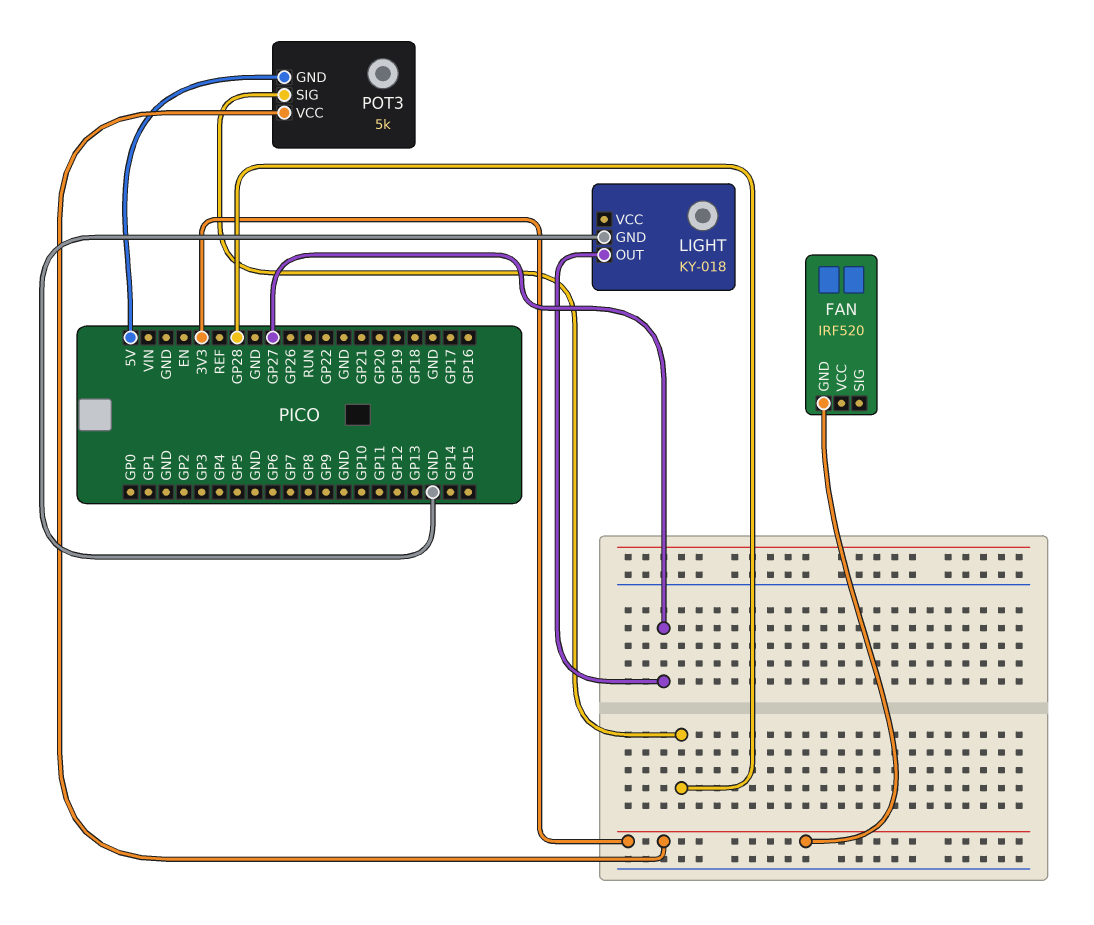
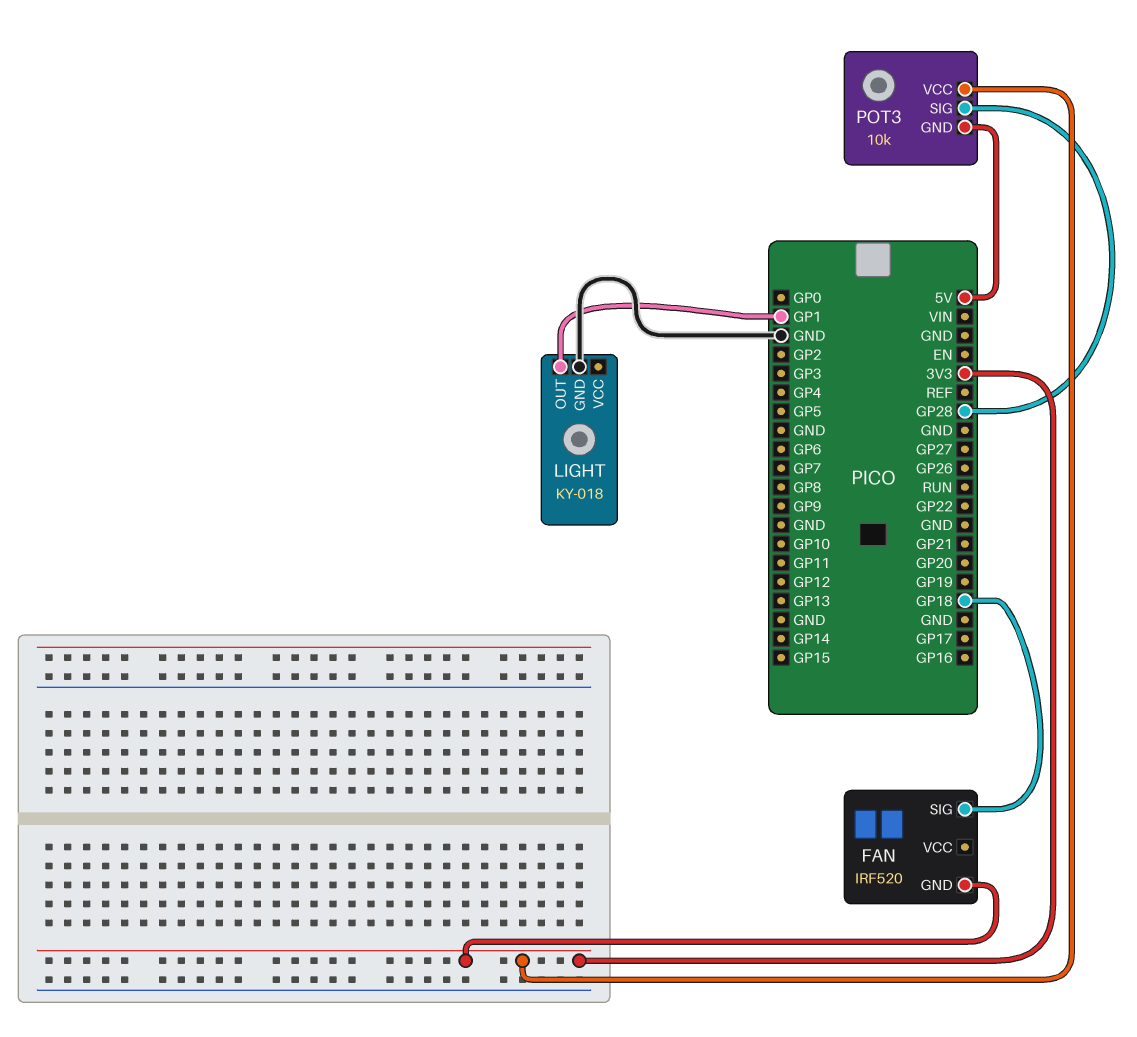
FAN pin SIG: none -> GP18
LIGHT pin OUT: GP27 -> GP1
POT3: 5k -> 10k

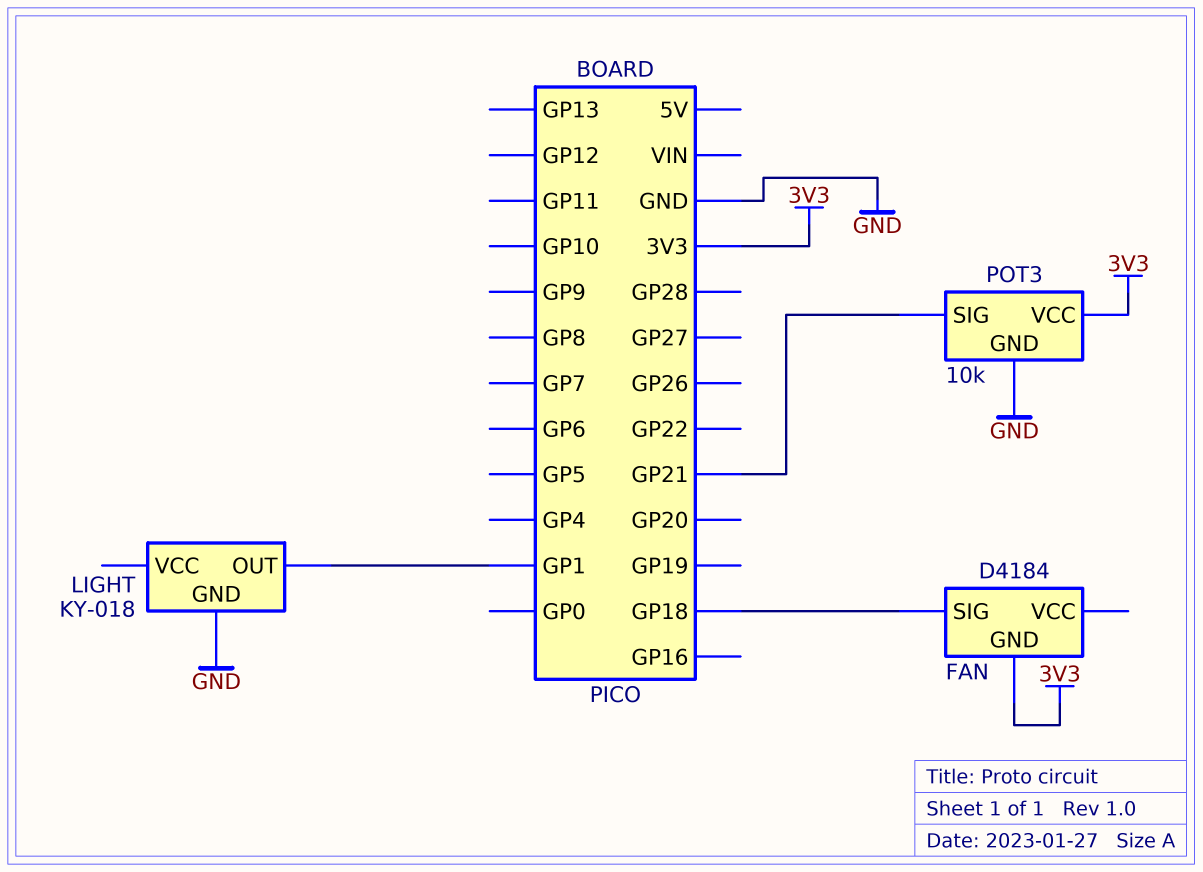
FAN: IRF520 -> D4184
POT3 pin GND: 5V -> GND
POT3 pin SIG: GP28 -> GP21

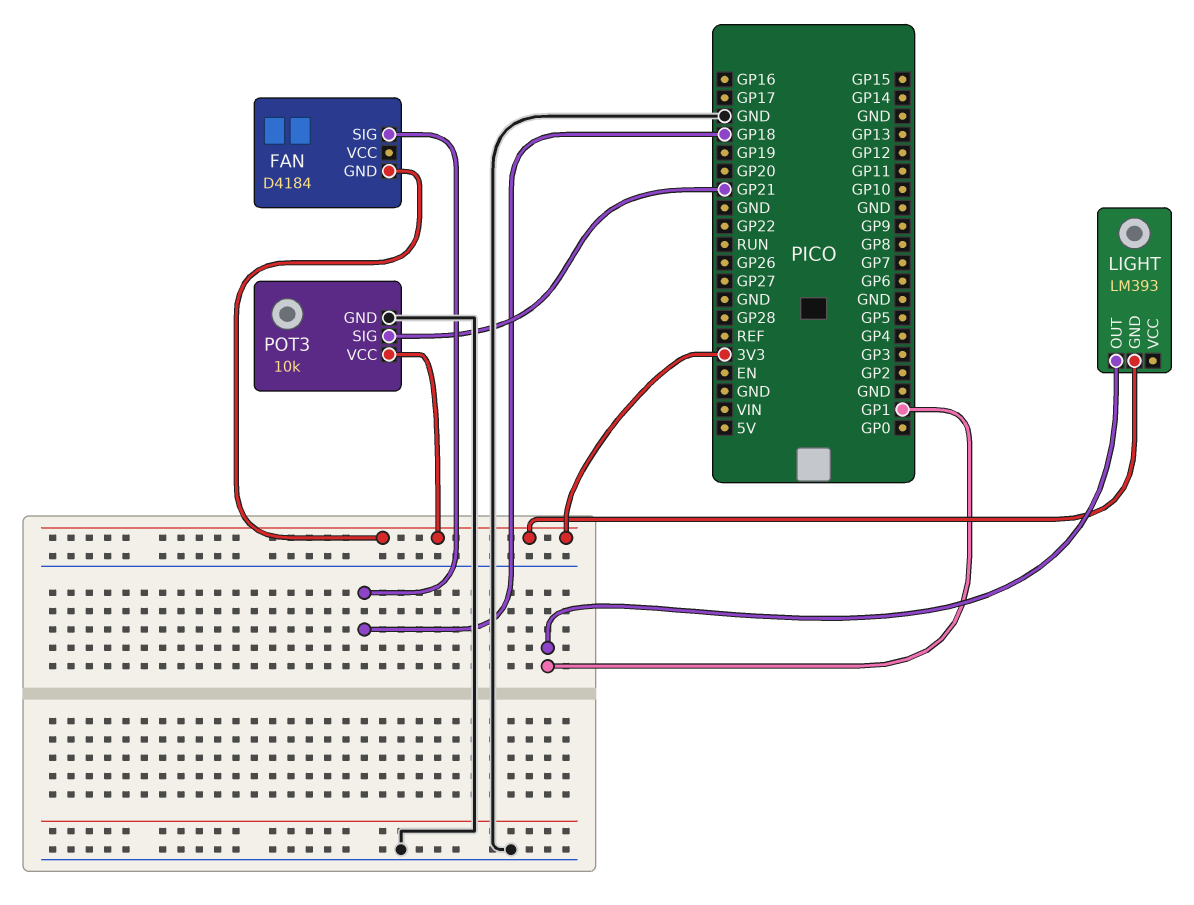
LIGHT: KY-018 -> LM393
LIGHT pin GND: GND -> 3V3

